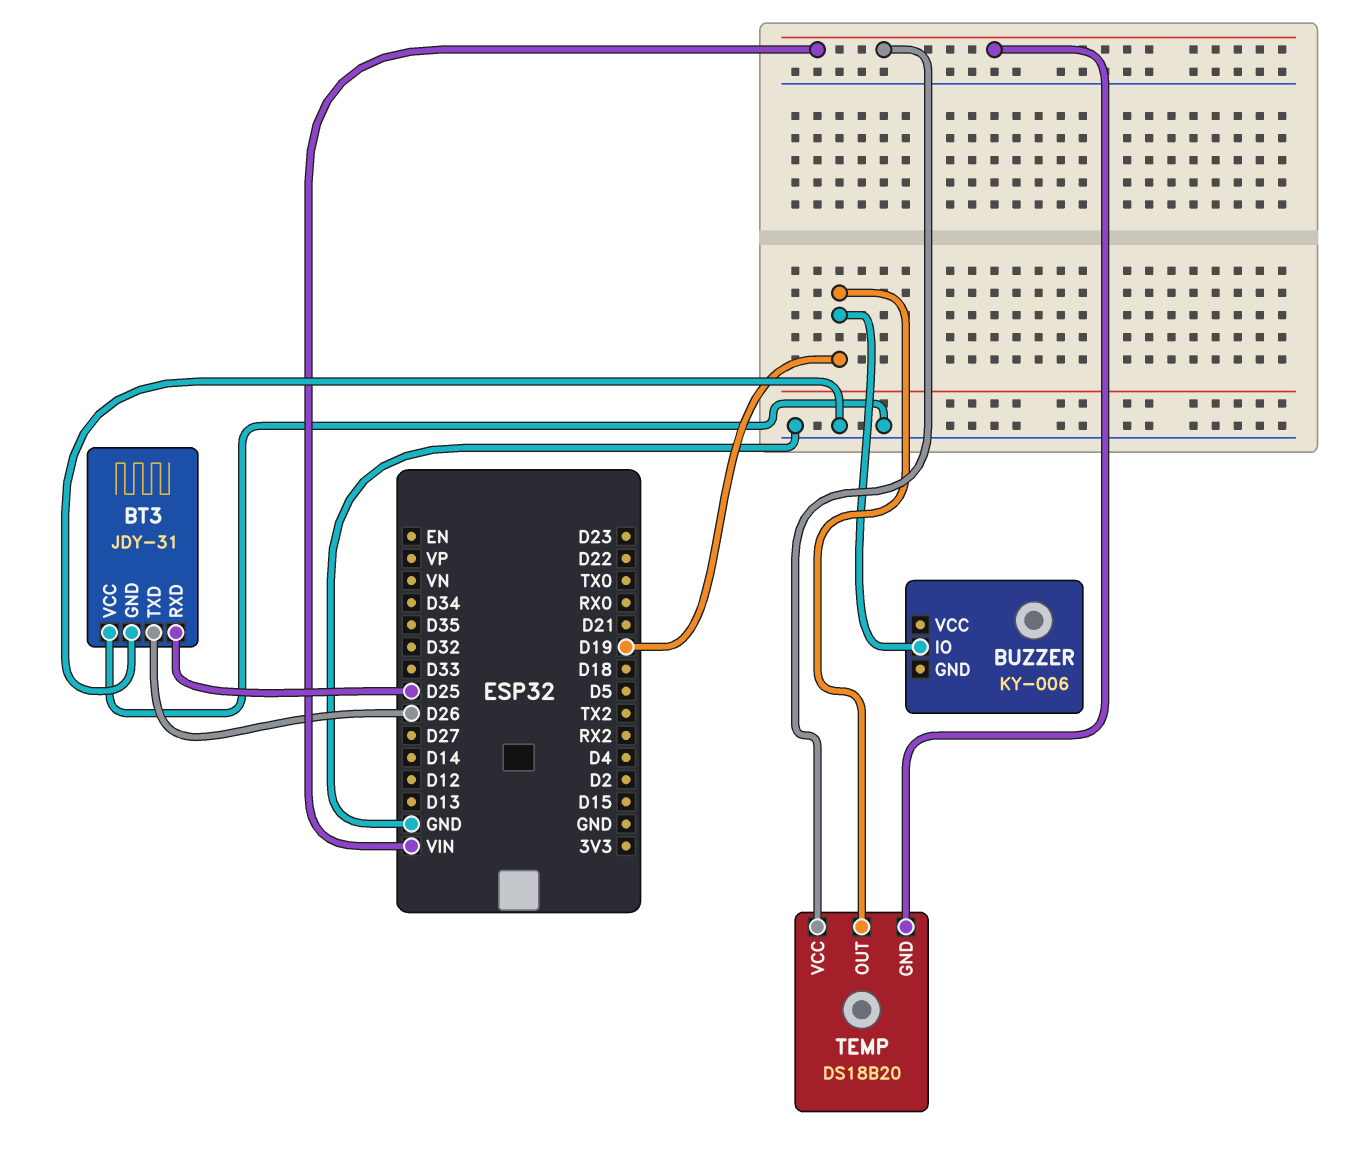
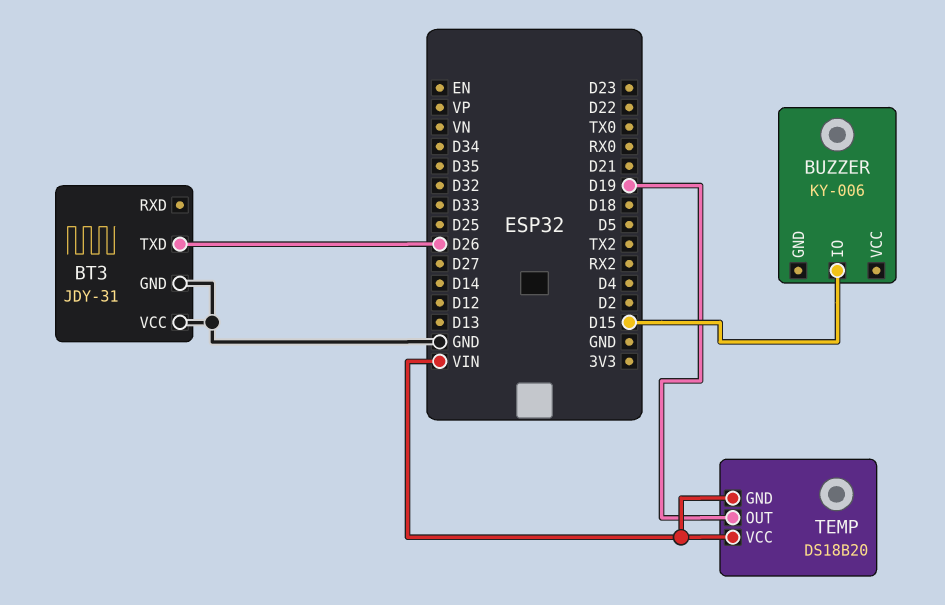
BT3 pin RXD: D25 -> none
BUZZER pin IO: D19 -> D15

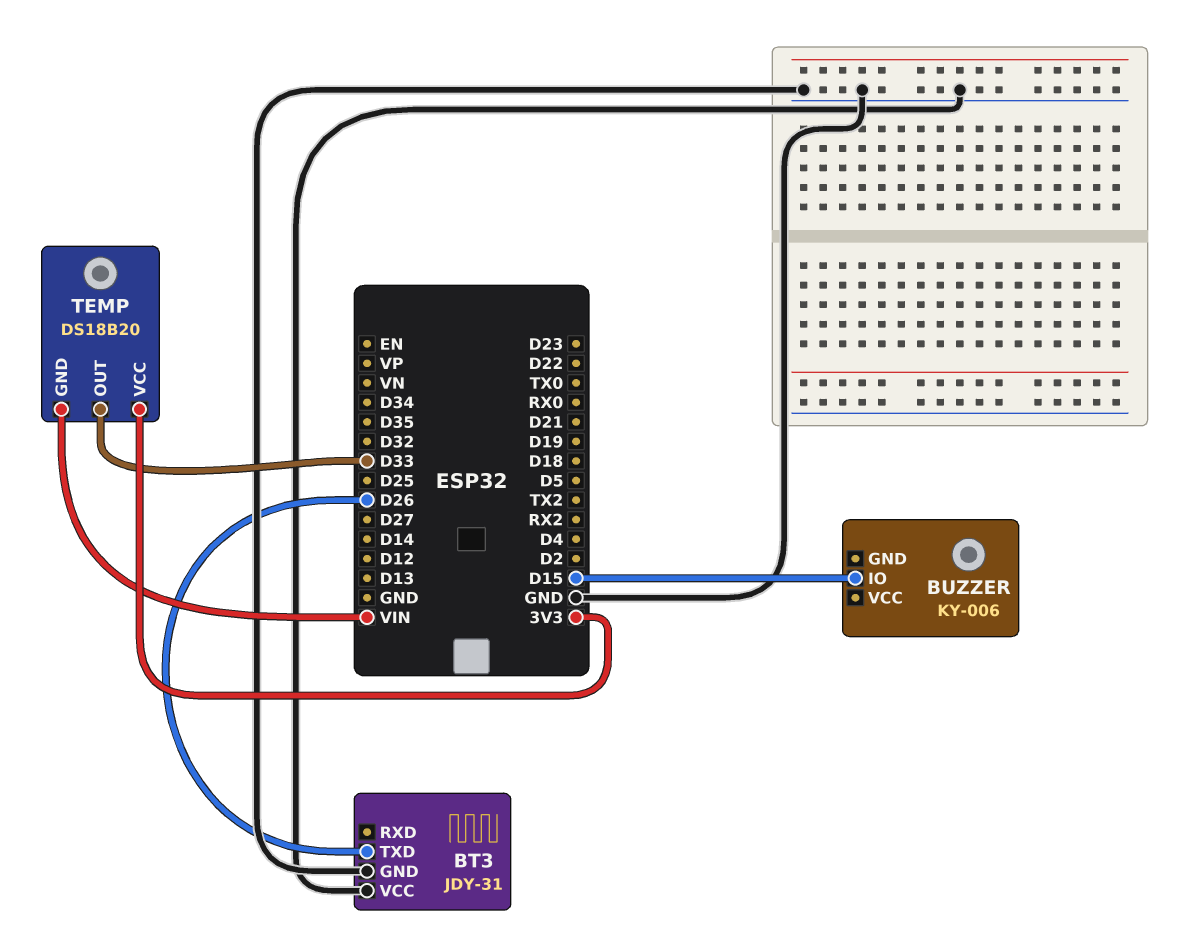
TEMP pin OUT: D19 -> D33
TEMP pin VCC: VIN -> 3V3

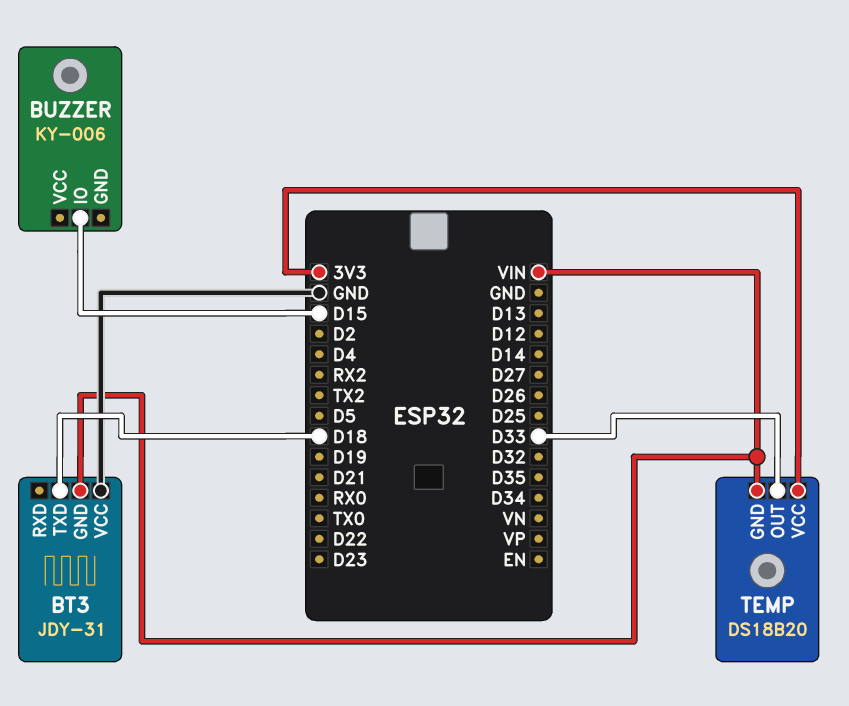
BT3 pin GND: GND -> VIN
BT3 pin TXD: D26 -> D18

